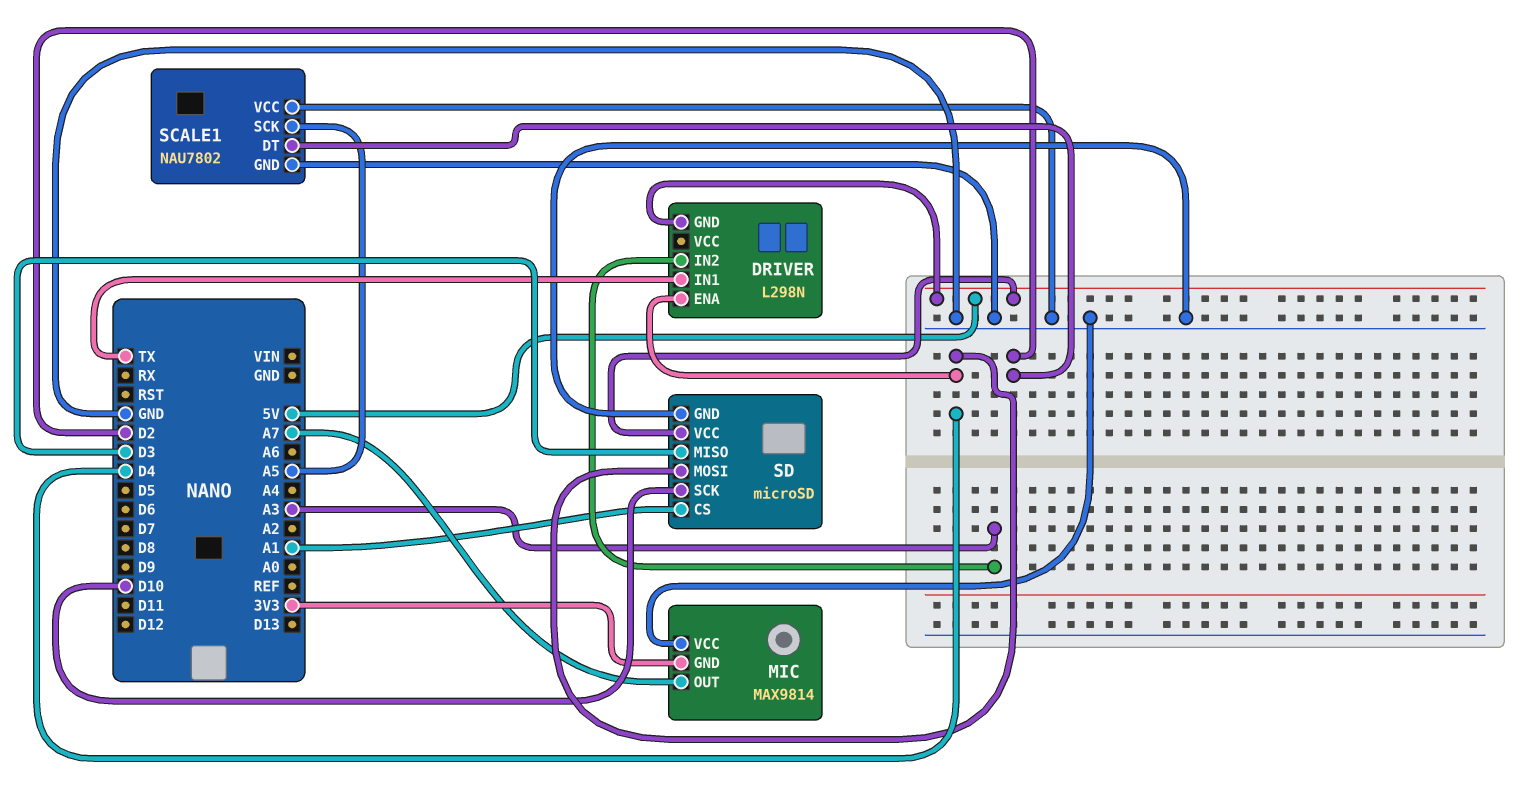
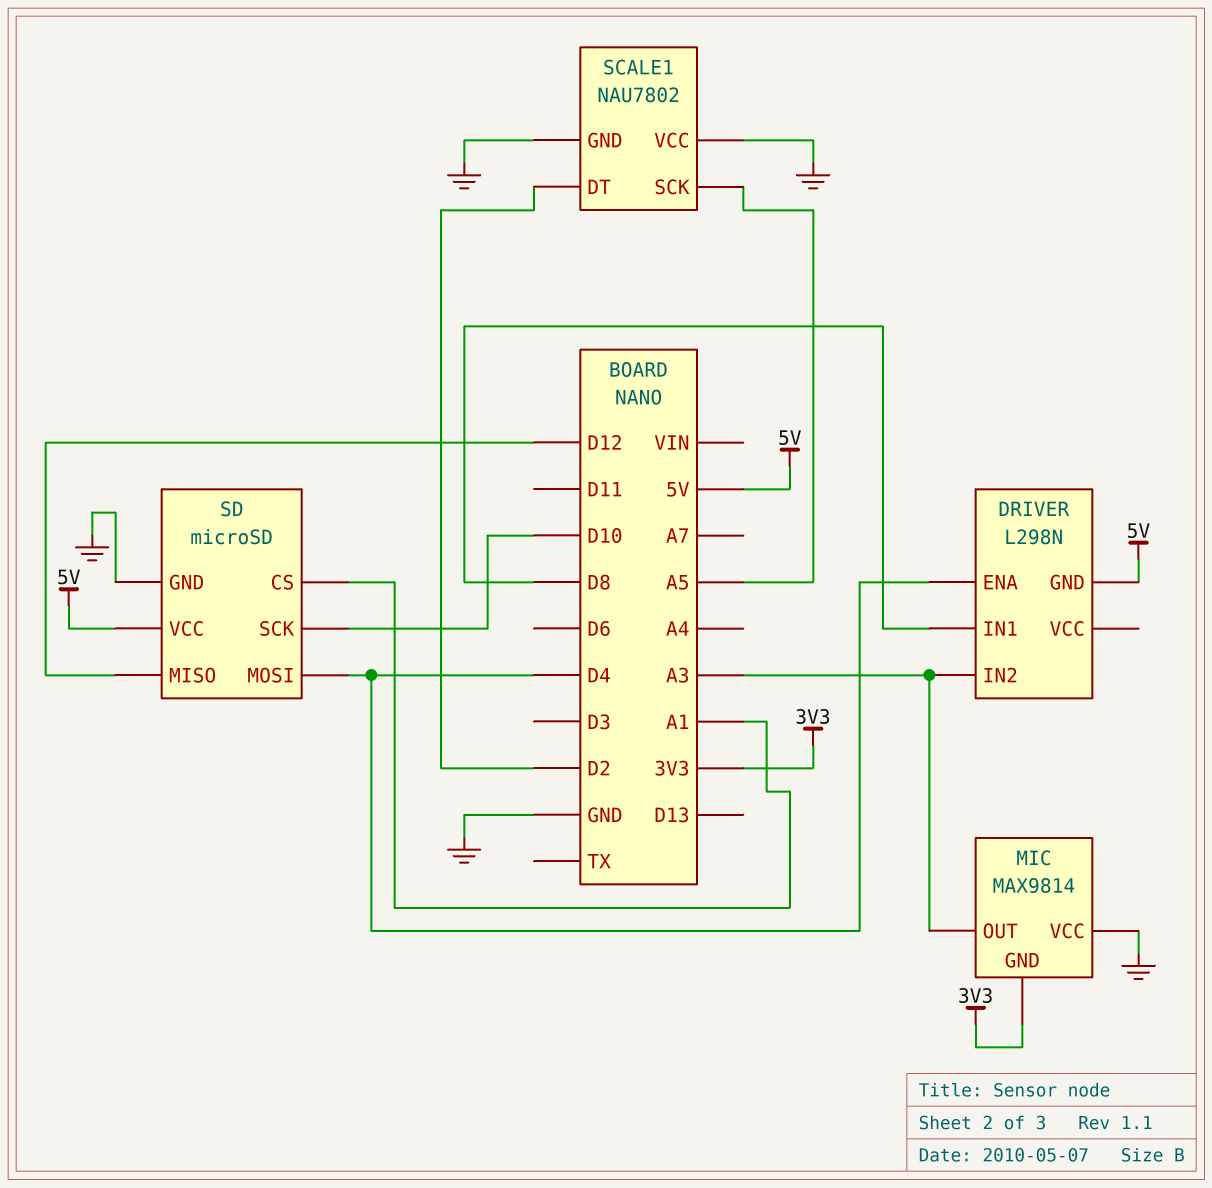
DRIVER pin IN1: TX -> D8
MIC pin OUT: A7 -> A3
SD pin MISO: D3 -> D12

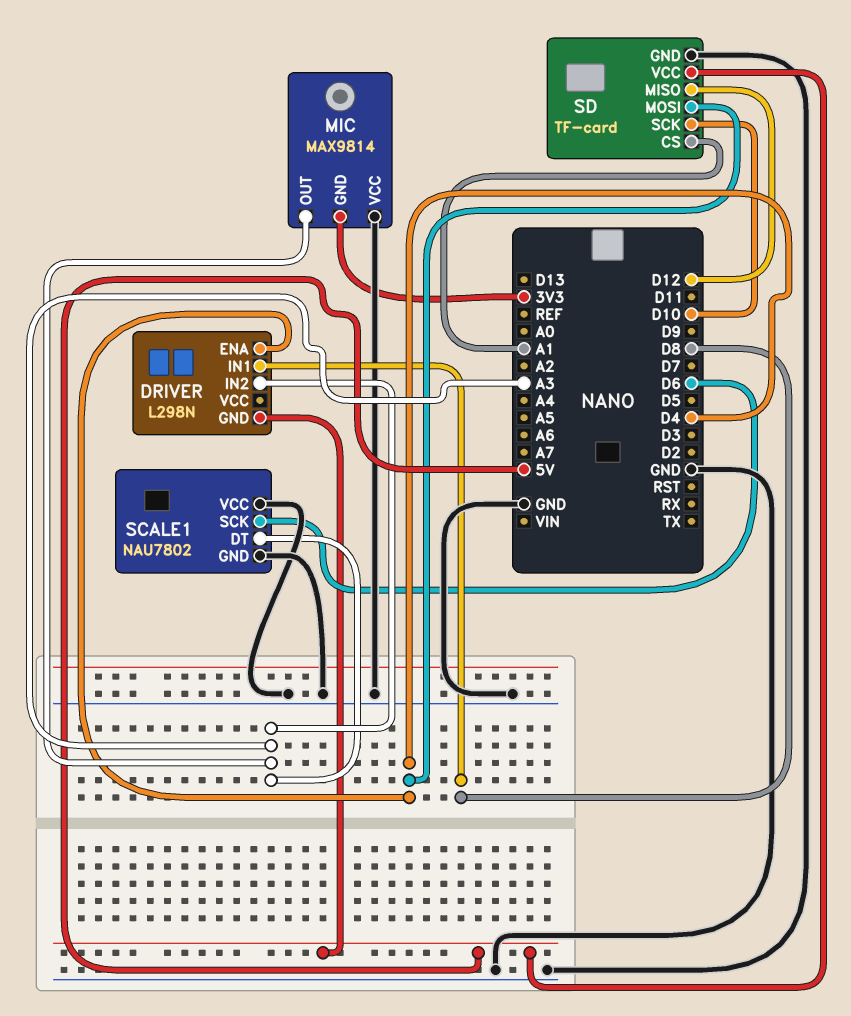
SCALE1 pin DT: D2 -> A3
SCALE1 pin SCK: A5 -> D6
SD: microSD -> TF-card

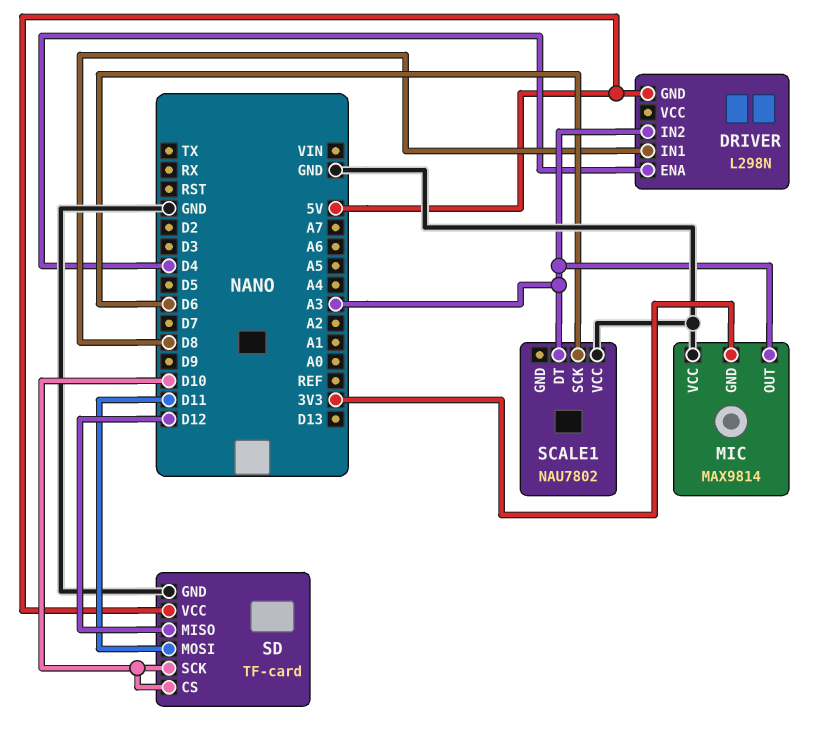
SCALE1 pin GND: GND -> none
SD pin CS: A1 -> D10
SD pin MOSI: D4 -> D11

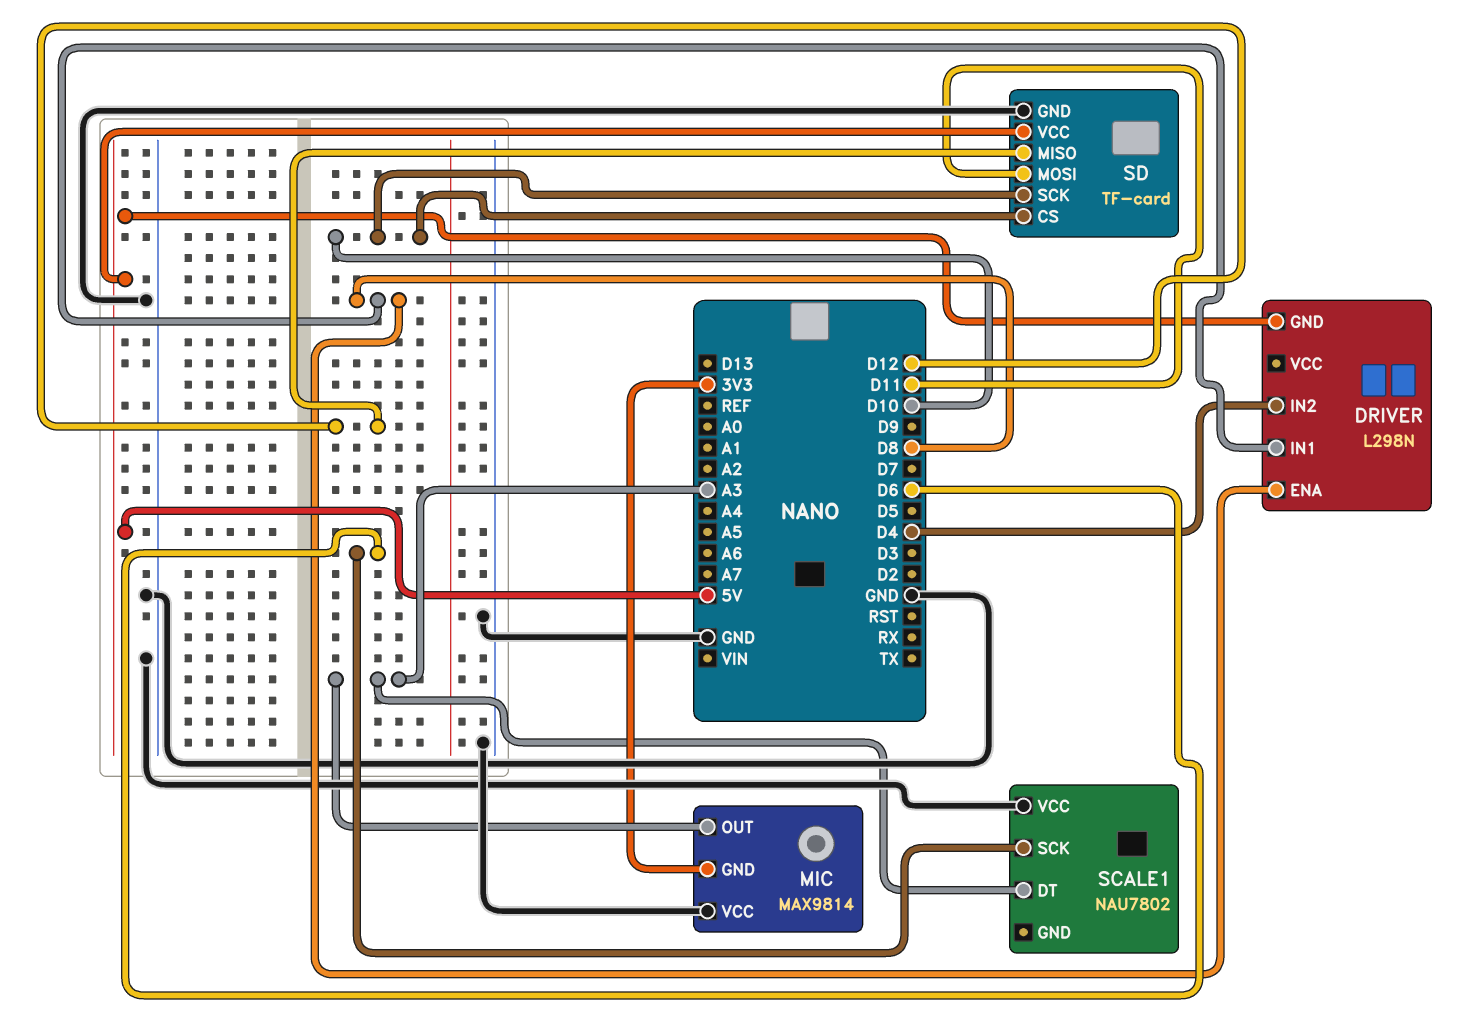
DRIVER pin ENA: D4 -> D8
DRIVER pin IN2: A3 -> D4

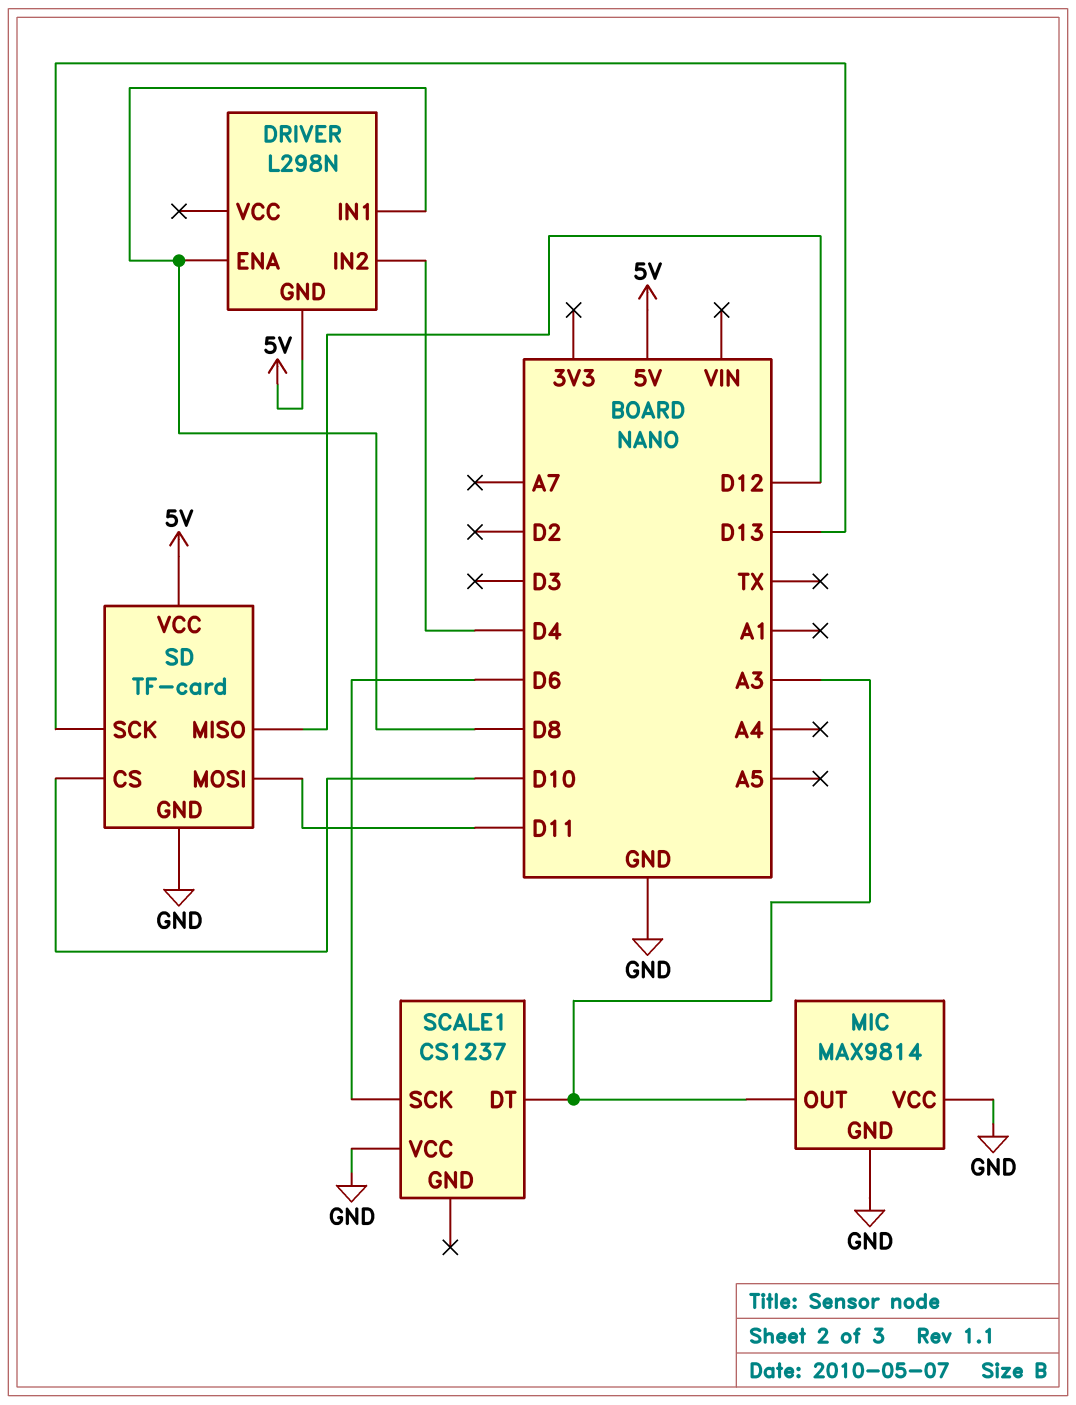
MIC pin GND: 3V3 -> GND
SCALE1: NAU7802 -> CS1237
SD pin SCK: D10 -> D13

